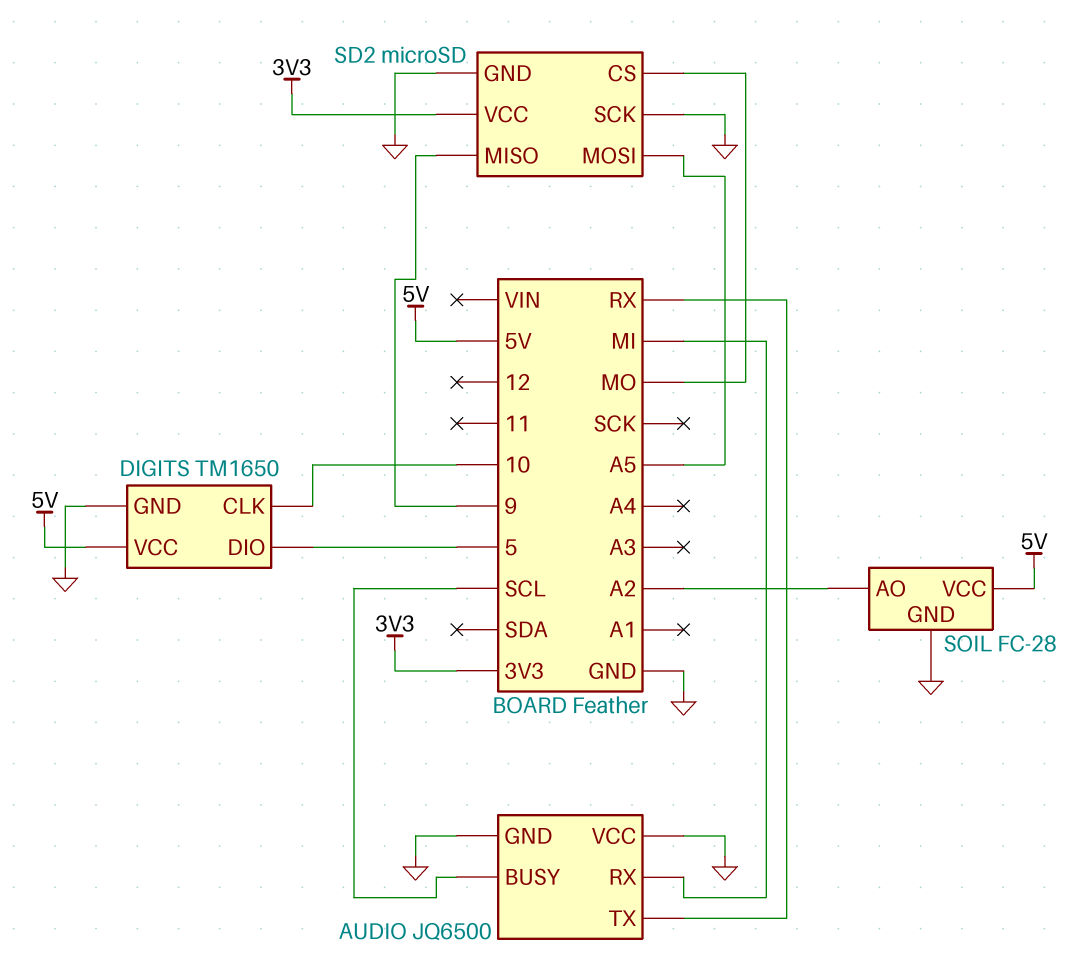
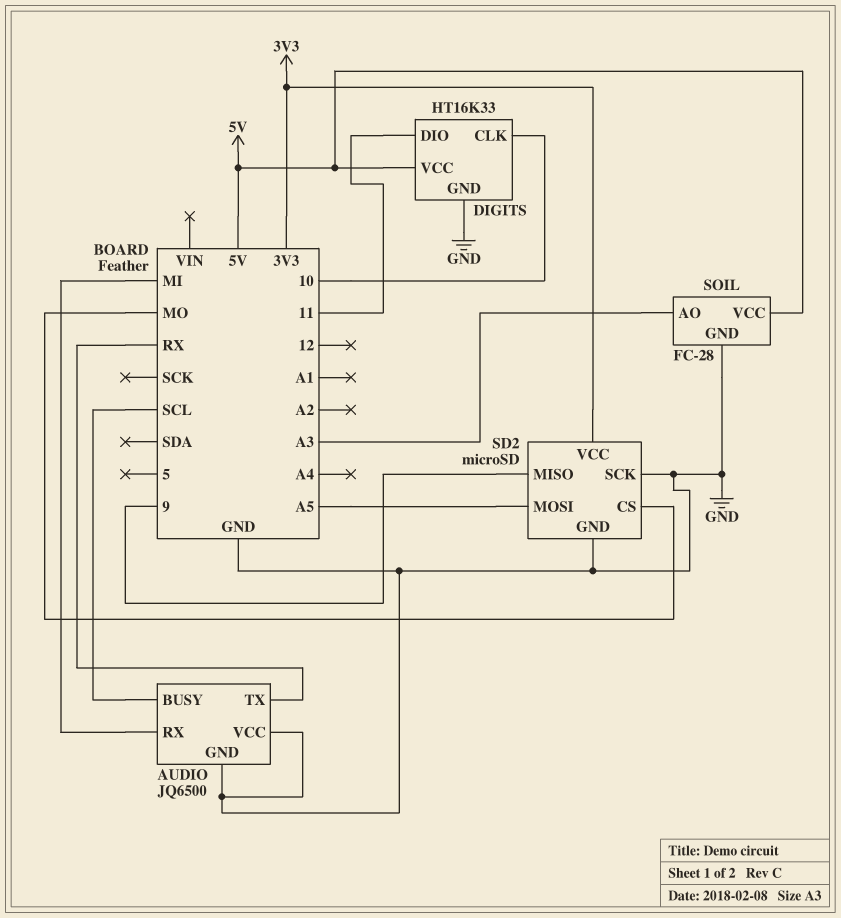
DIGITS: TM1650 -> HT16K33
DIGITS pin DIO: 5 -> 11
SOIL pin AO: A2 -> A3

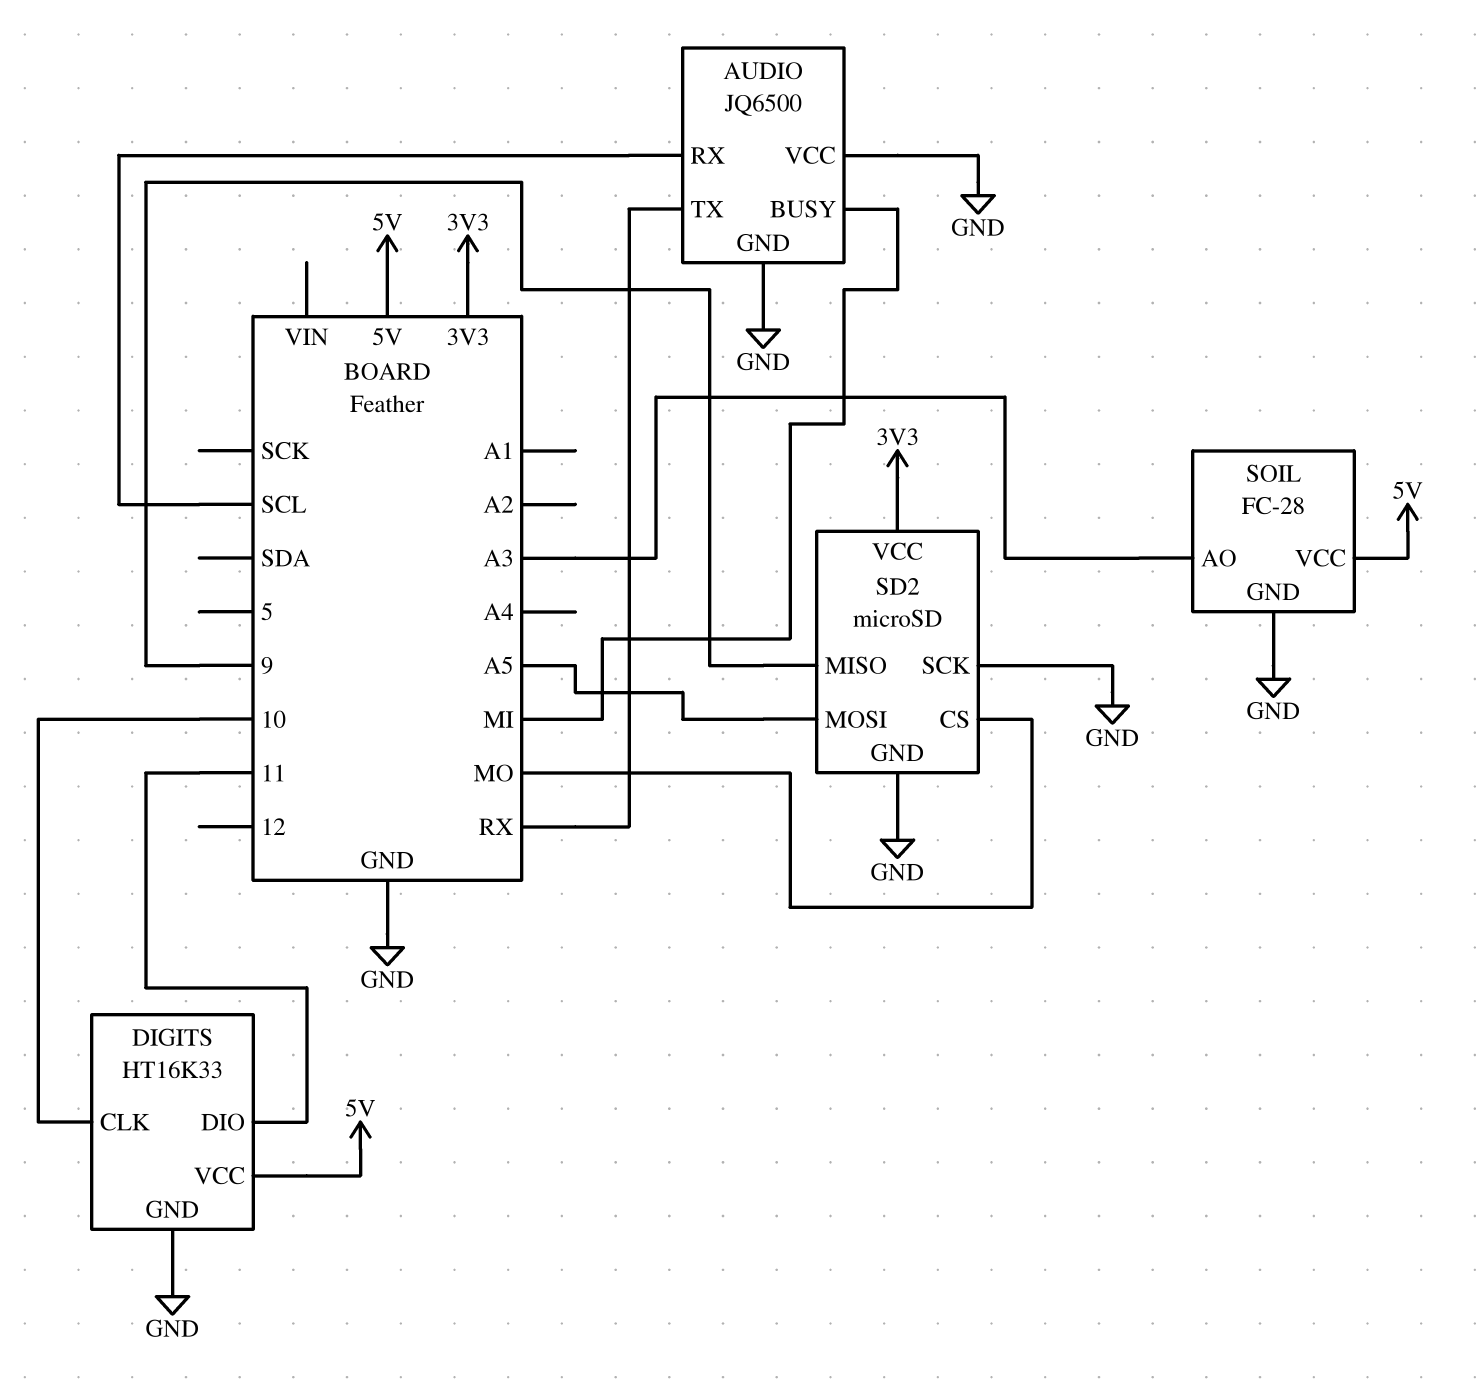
AUDIO pin BUSY: SCL -> MI
AUDIO pin RX: MI -> SCL

